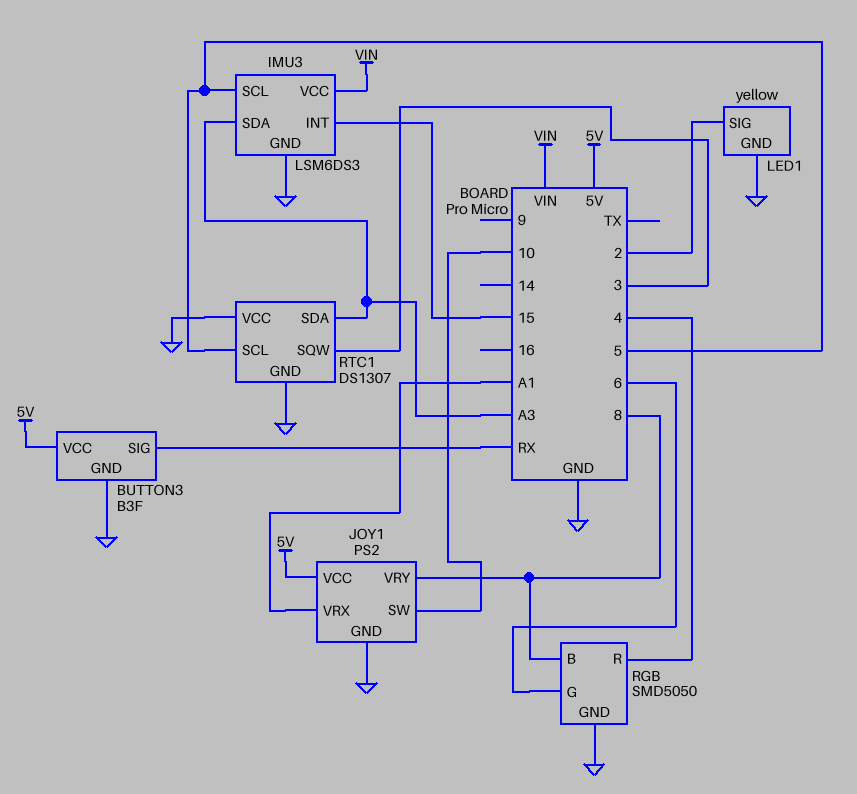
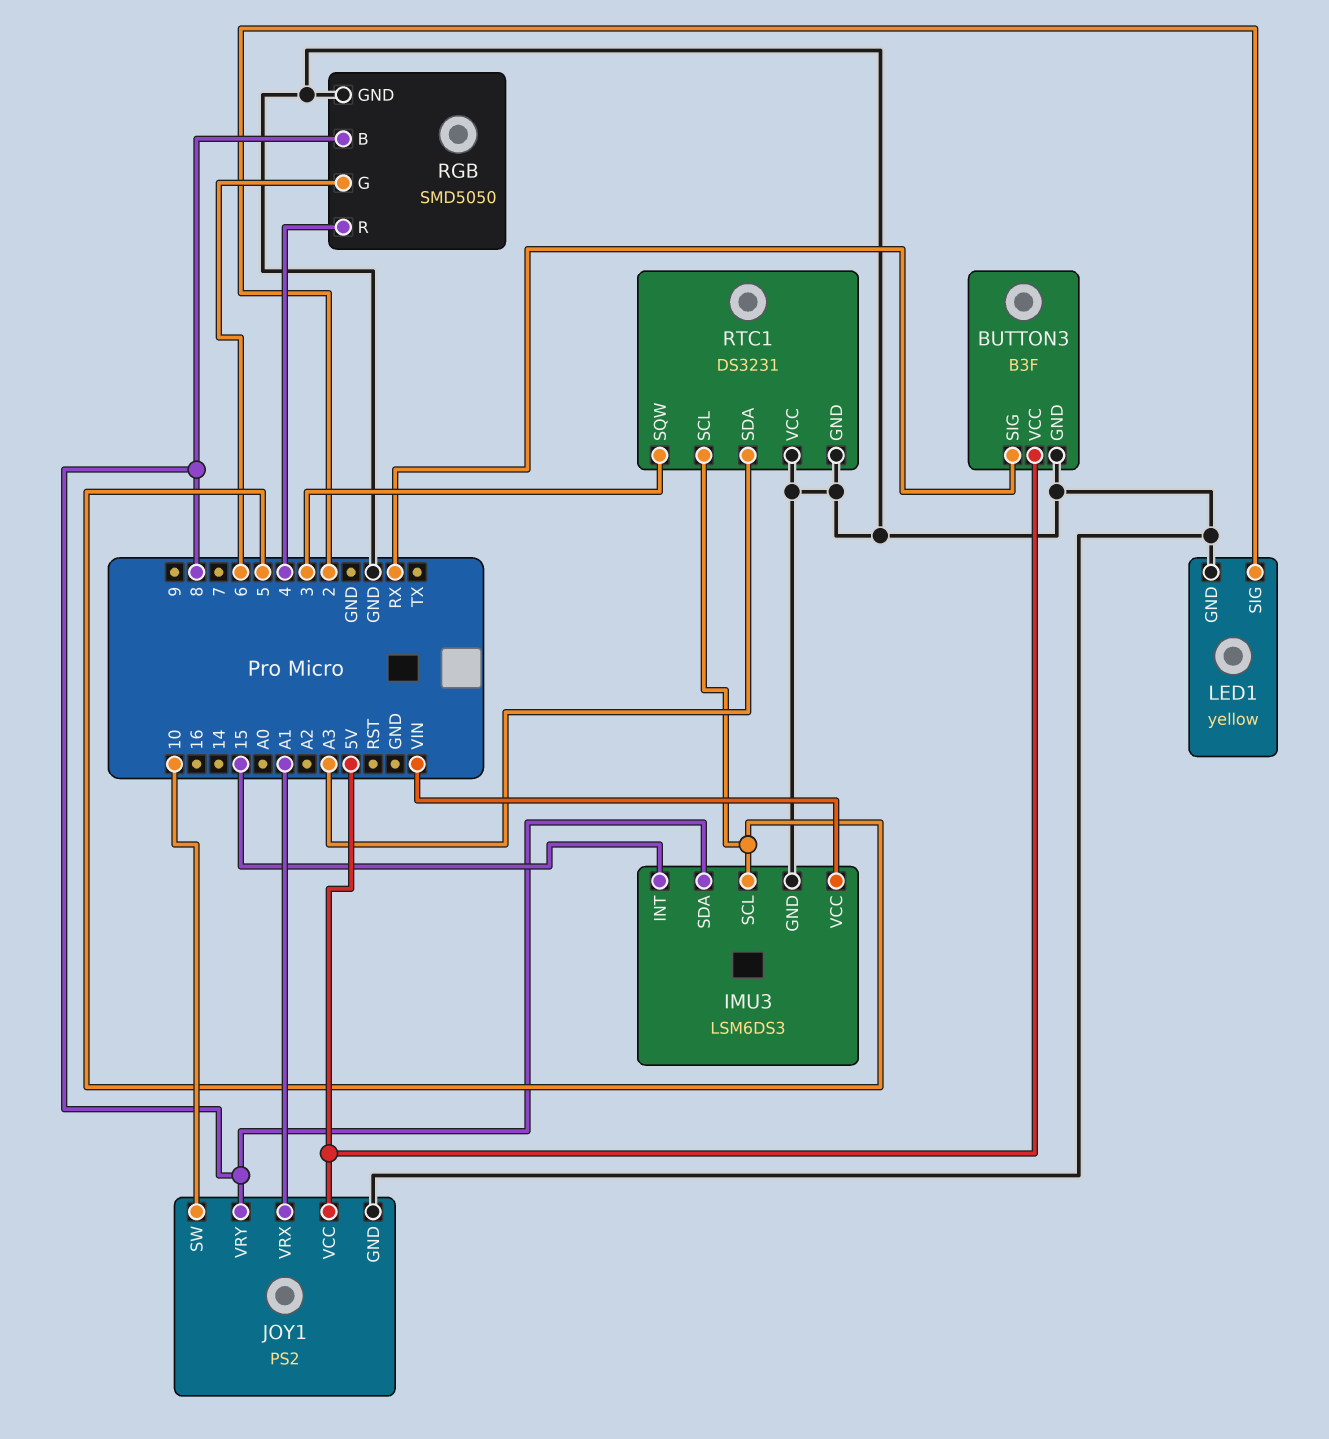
IMU3 pin SDA: A3 -> 8
RTC1: DS1307 -> DS3231

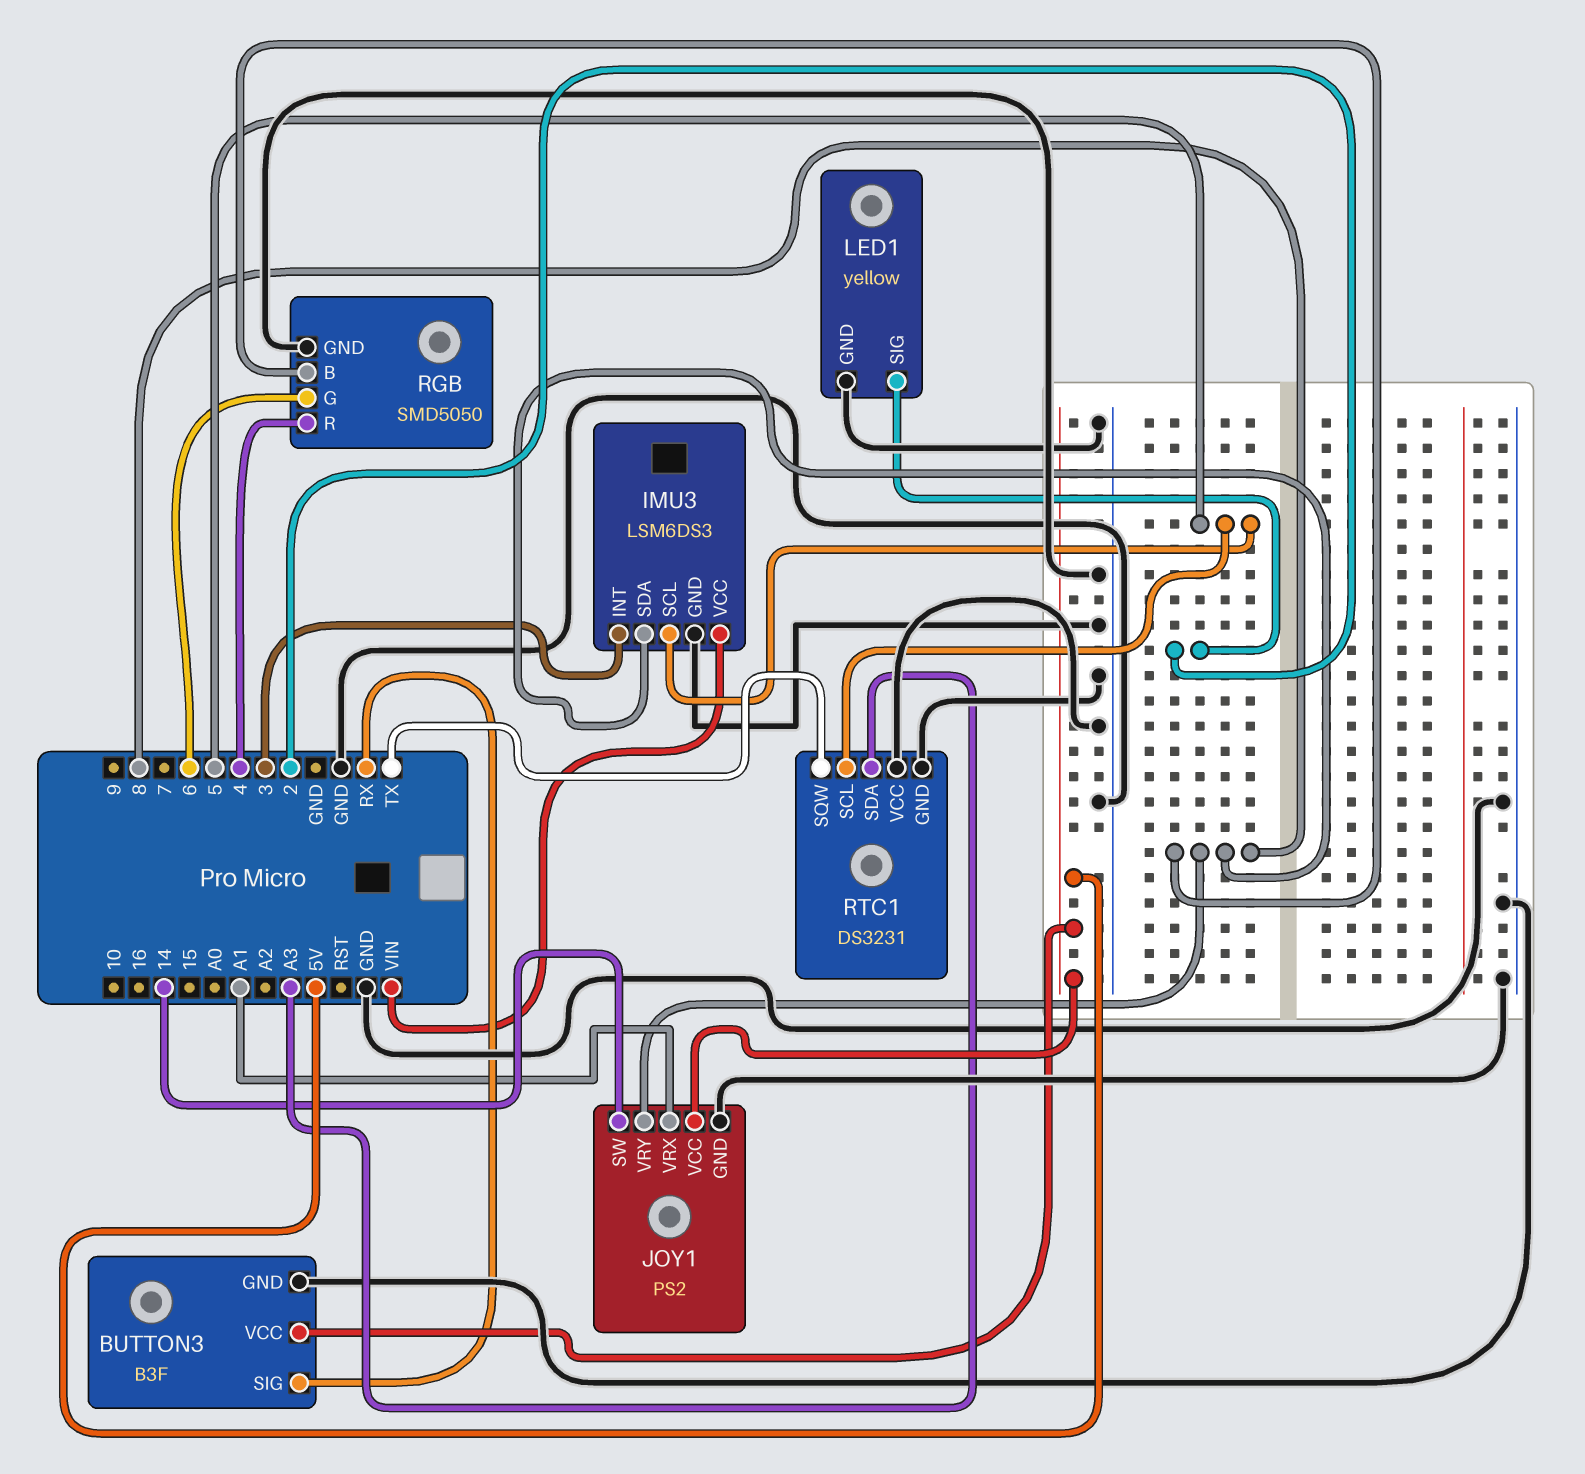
IMU3 pin INT: 15 -> 3
JOY1 pin SW: 10 -> 14
RTC1 pin SQW: 3 -> TX

